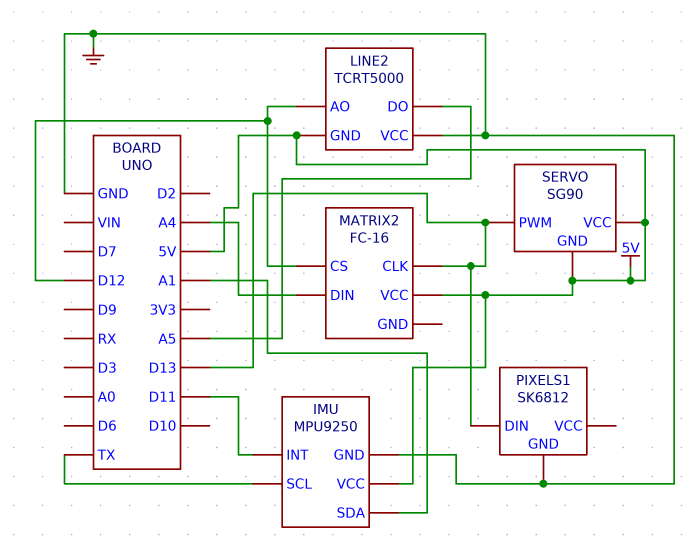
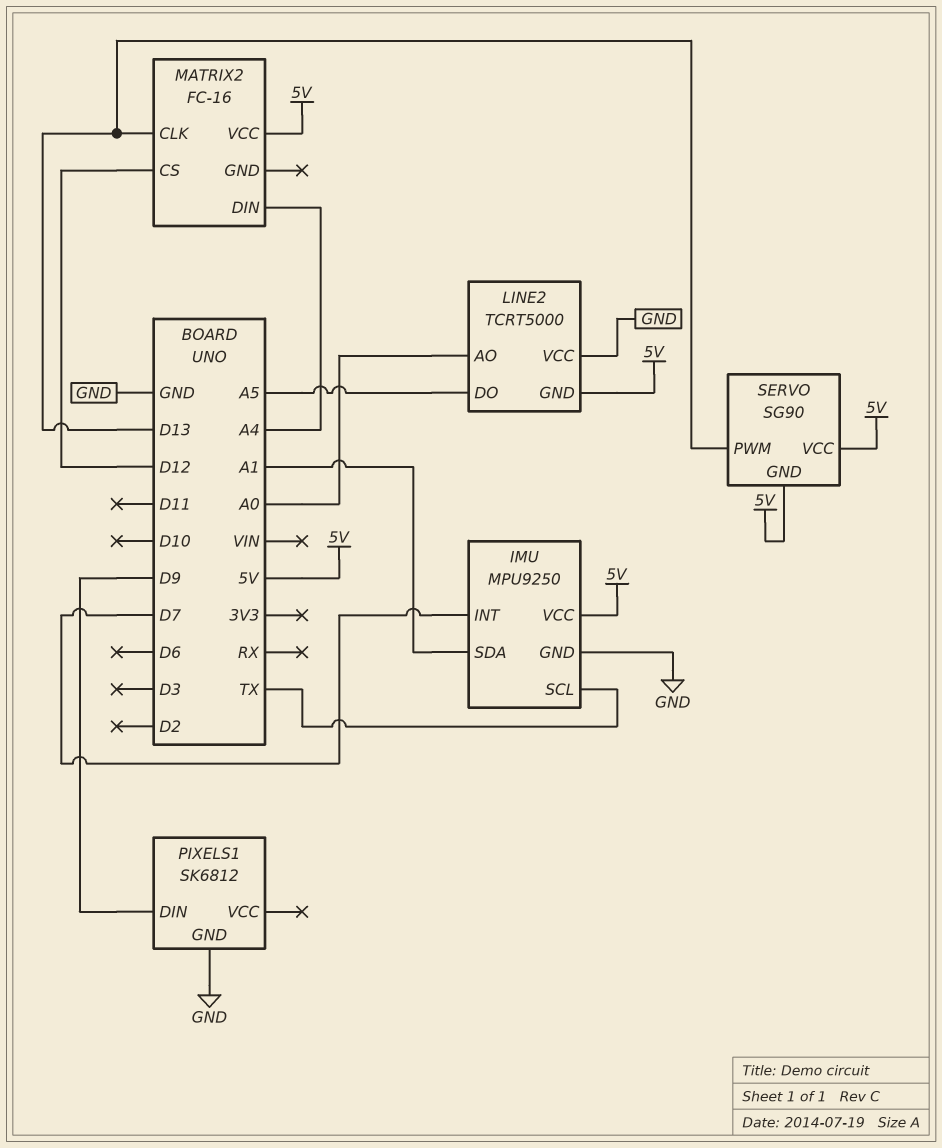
IMU pin INT: D11 -> D7
LINE2 pin AO: D12 -> A0
PIXELS1 pin DIN: D13 -> D9

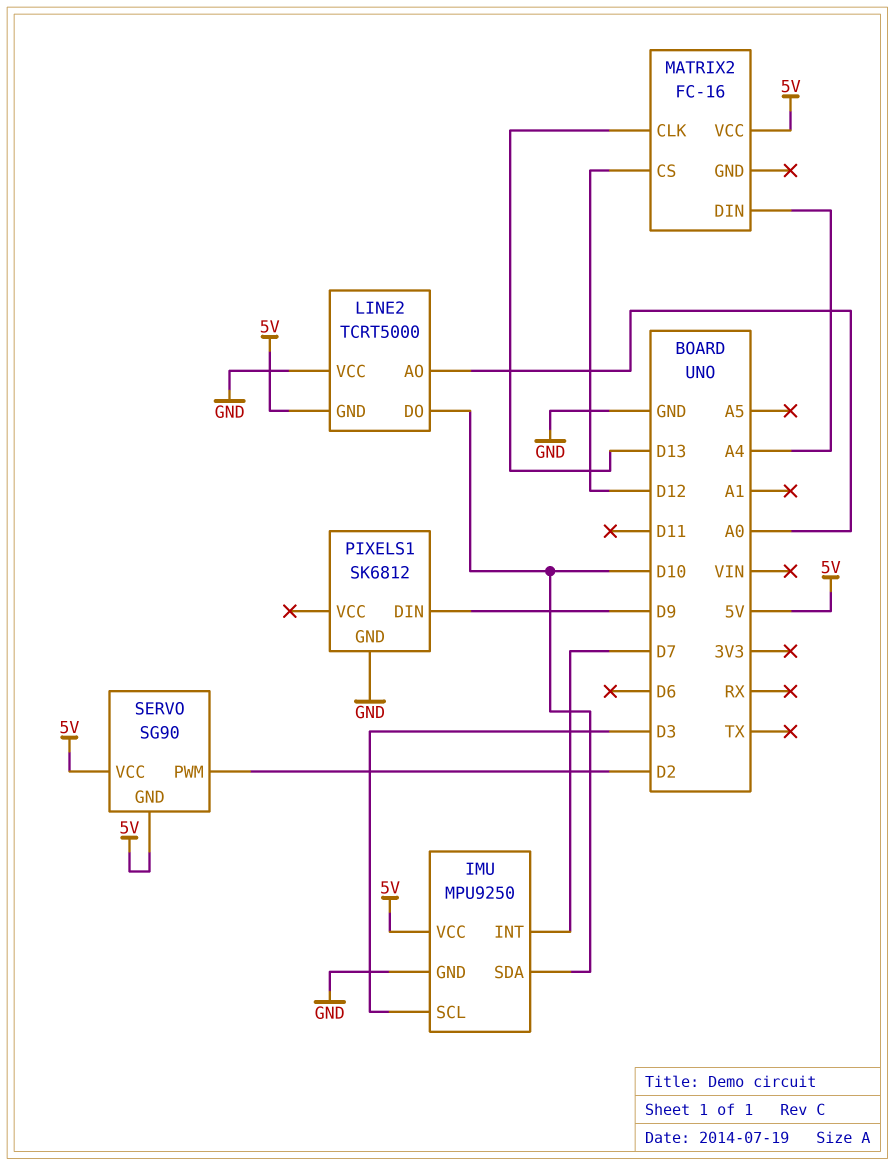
IMU pin SCL: TX -> D3
IMU pin SDA: A1 -> D10
LINE2 pin DO: A5 -> D10
SERVO pin PWM: D13 -> D2

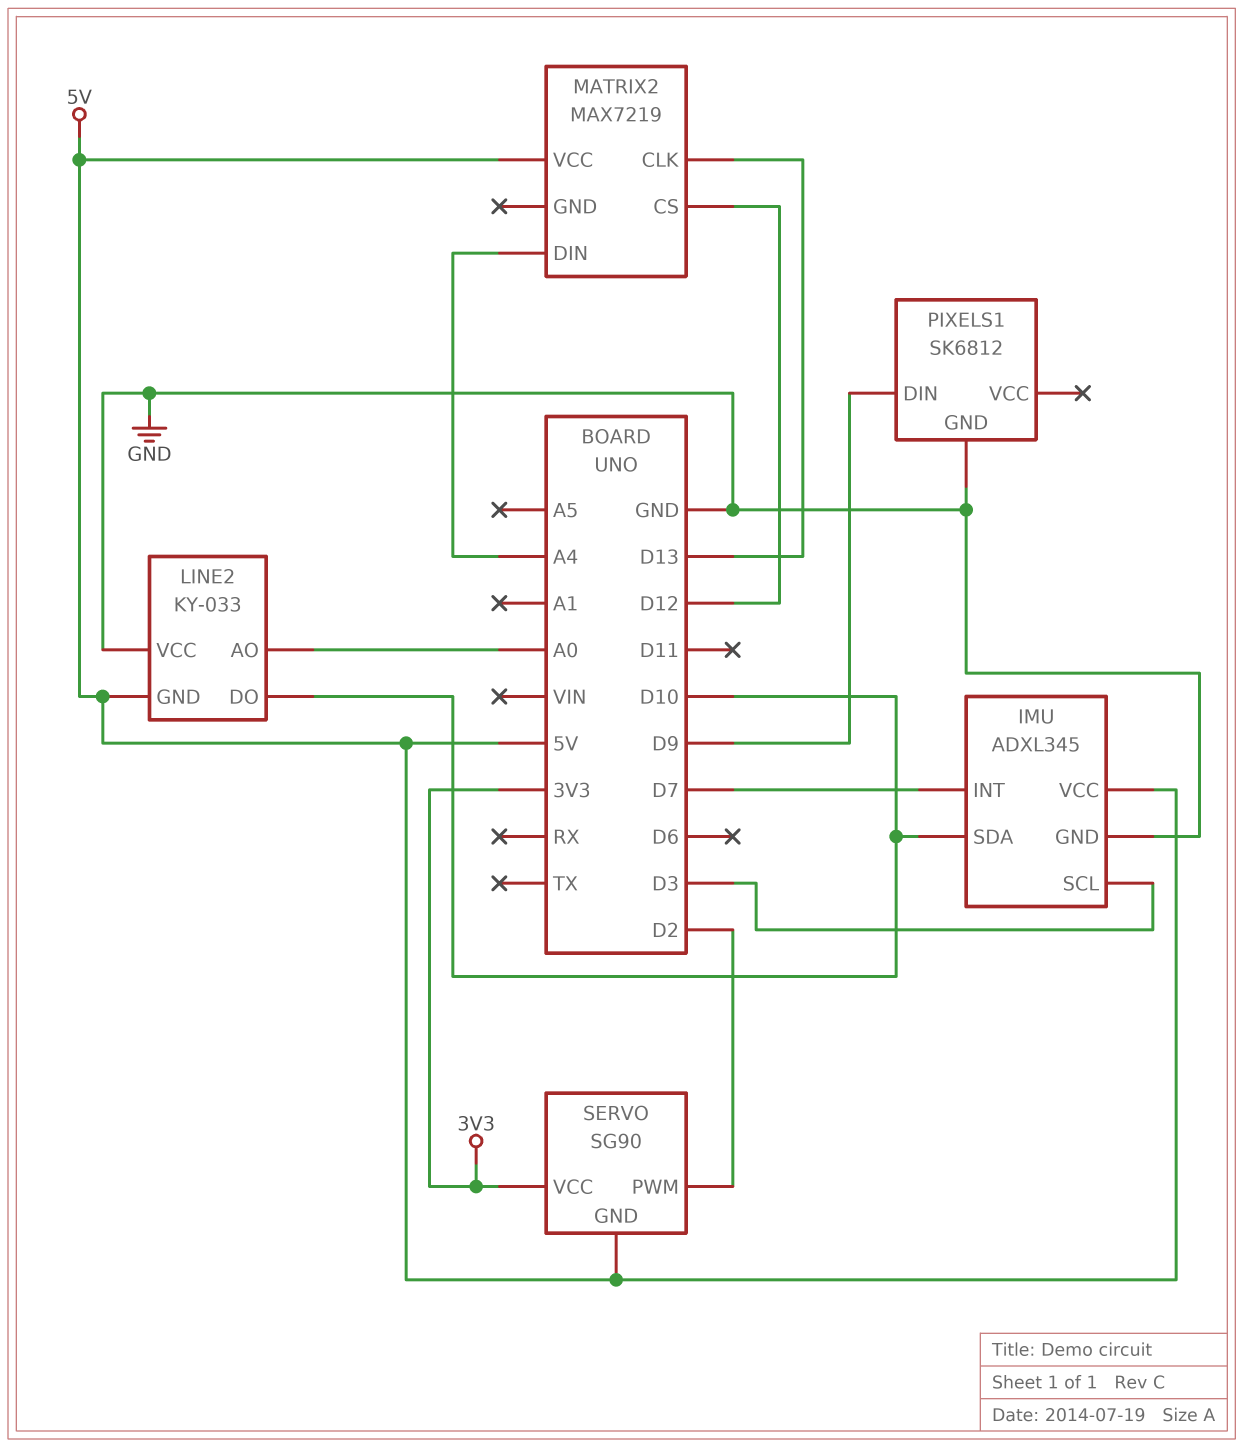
IMU: MPU9250 -> ADXL345
LINE2: TCRT5000 -> KY-033
MATRIX2: FC-16 -> MAX7219
SERVO pin VCC: 5V -> 3V3

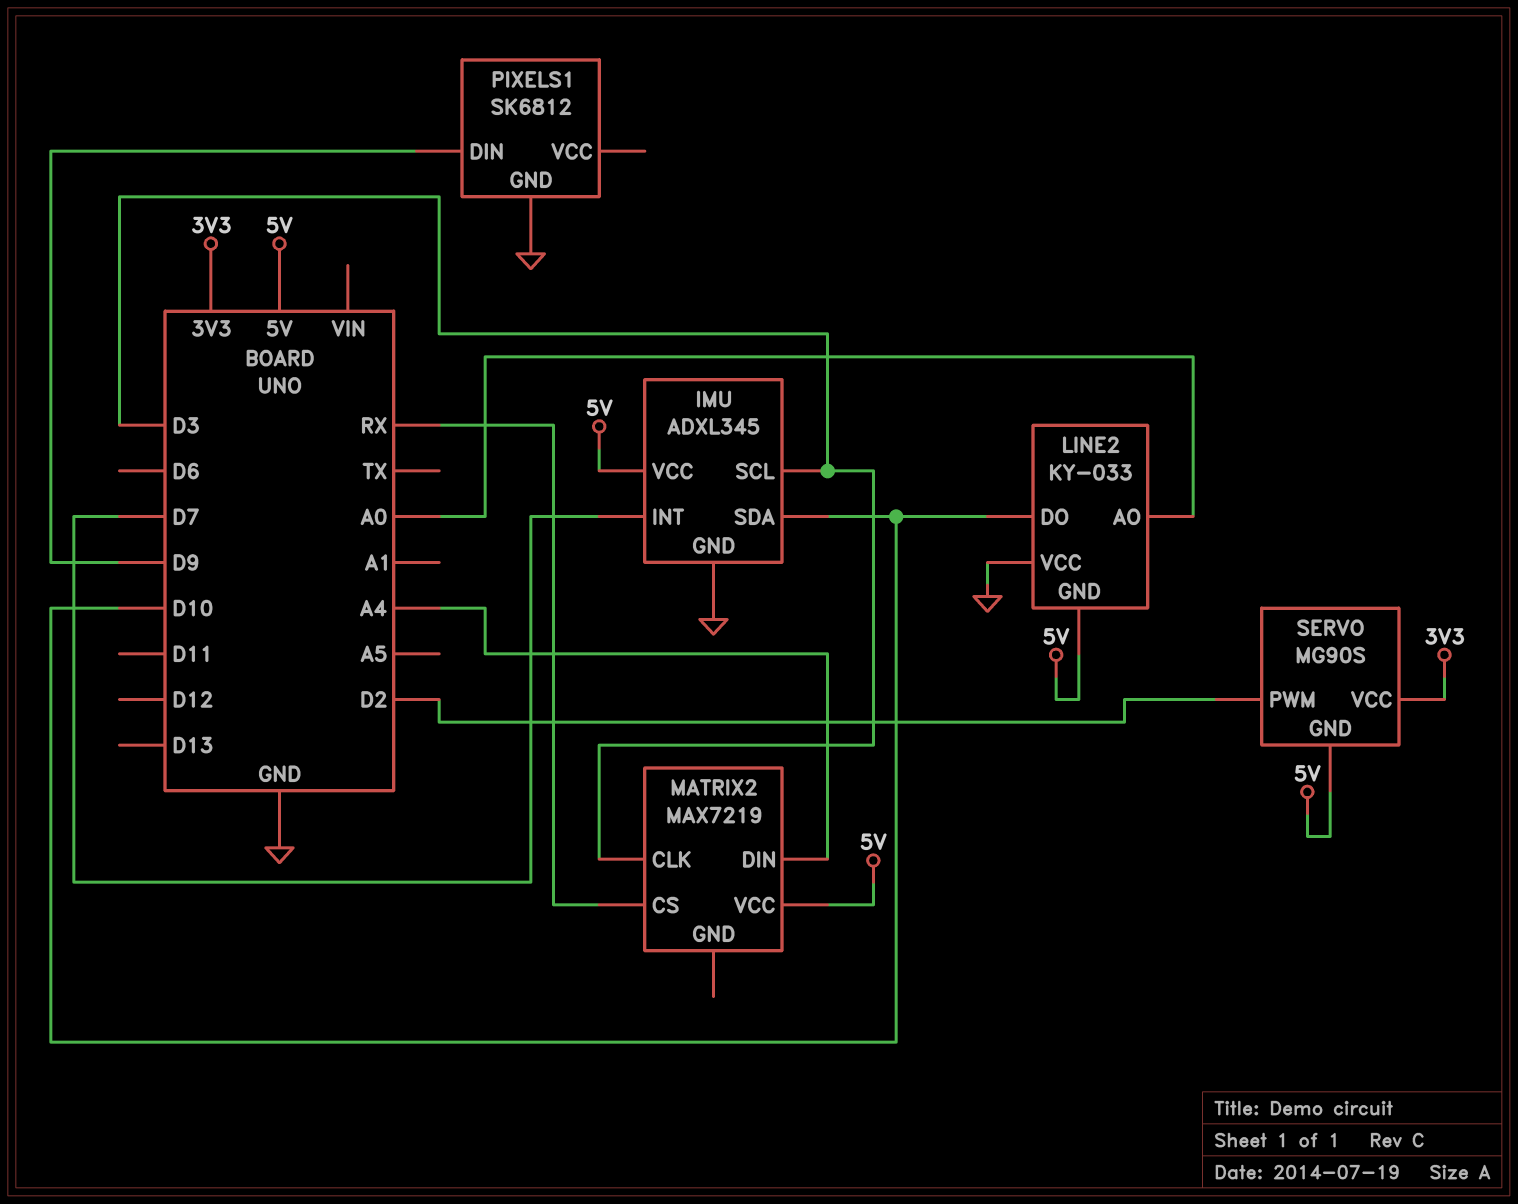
MATRIX2 pin CLK: D13 -> D3
MATRIX2 pin CS: D12 -> RX
SERVO: SG90 -> MG90S

